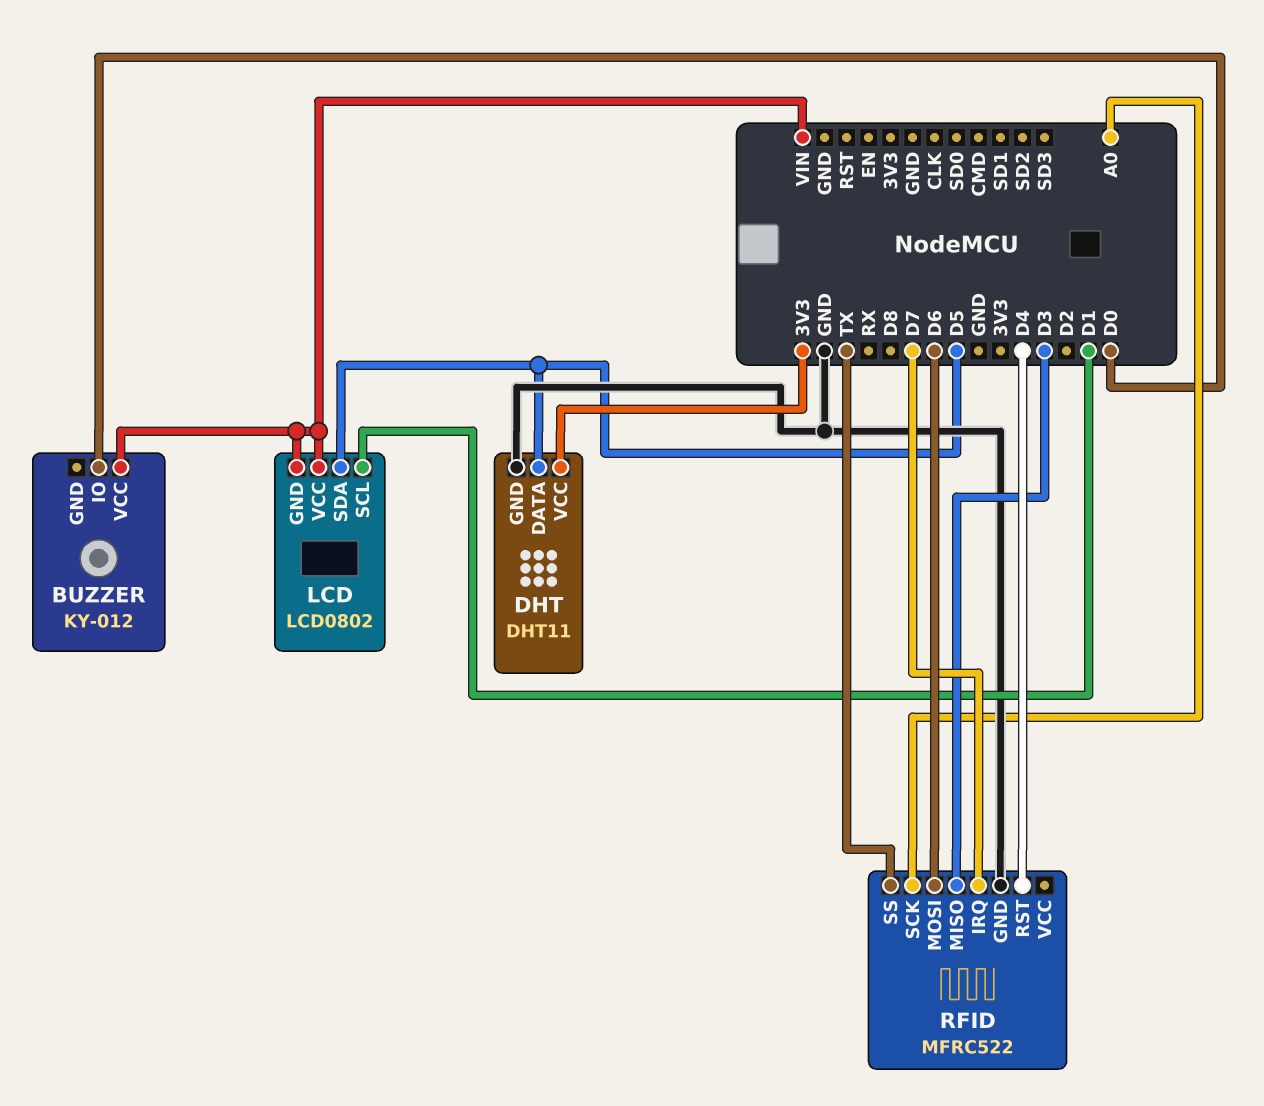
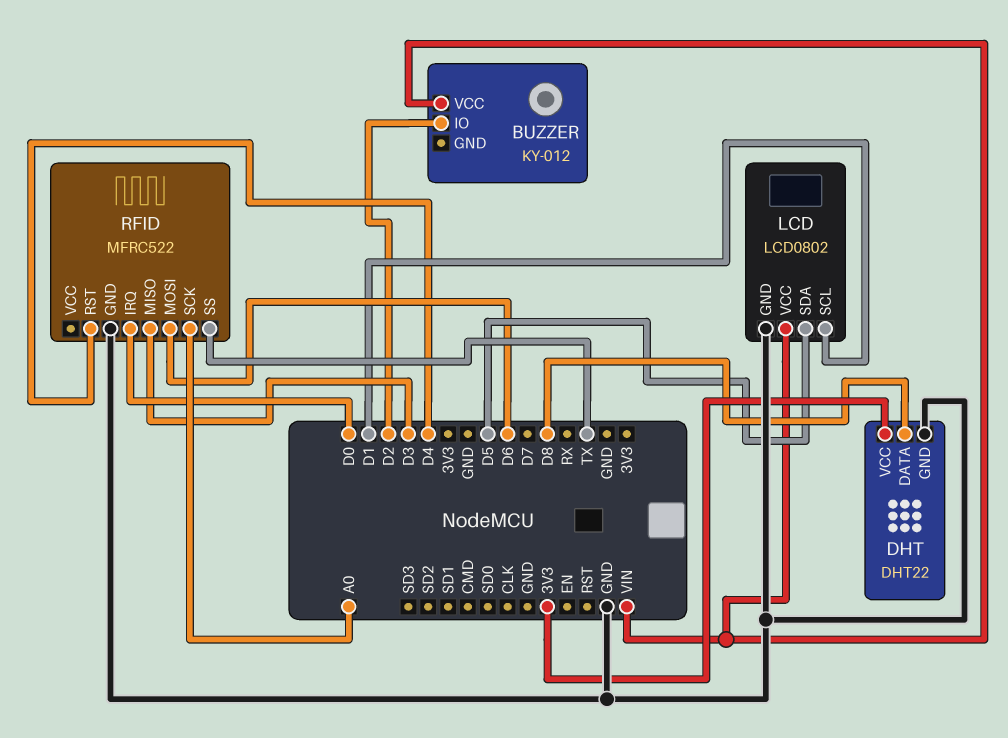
BUZZER pin IO: D0 -> D2
DHT: DHT11 -> DHT22
DHT pin DATA: D5 -> D8
LCD pin GND: VIN -> GND
RFID pin IRQ: D7 -> D0

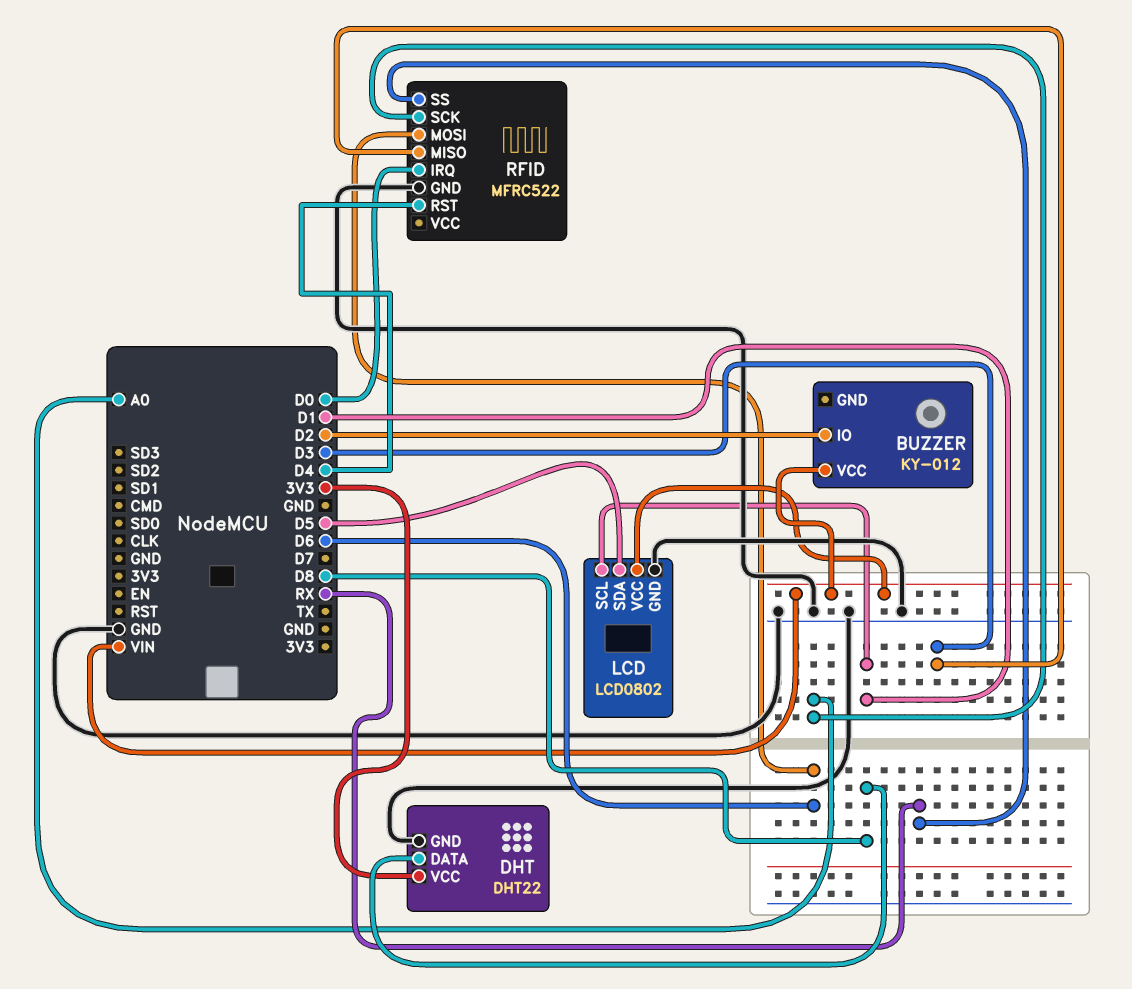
RFID pin SS: TX -> RX

